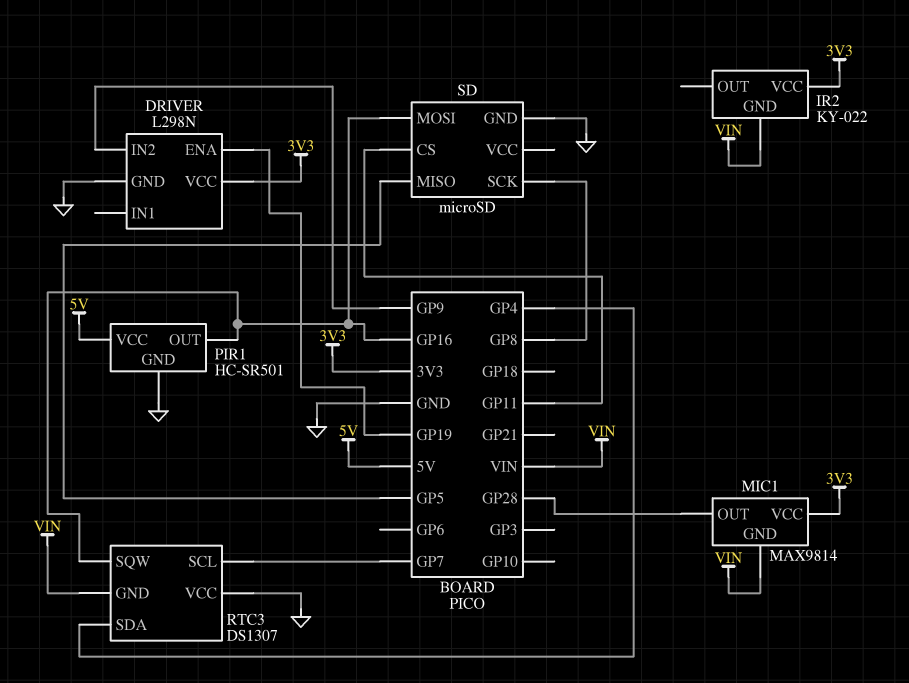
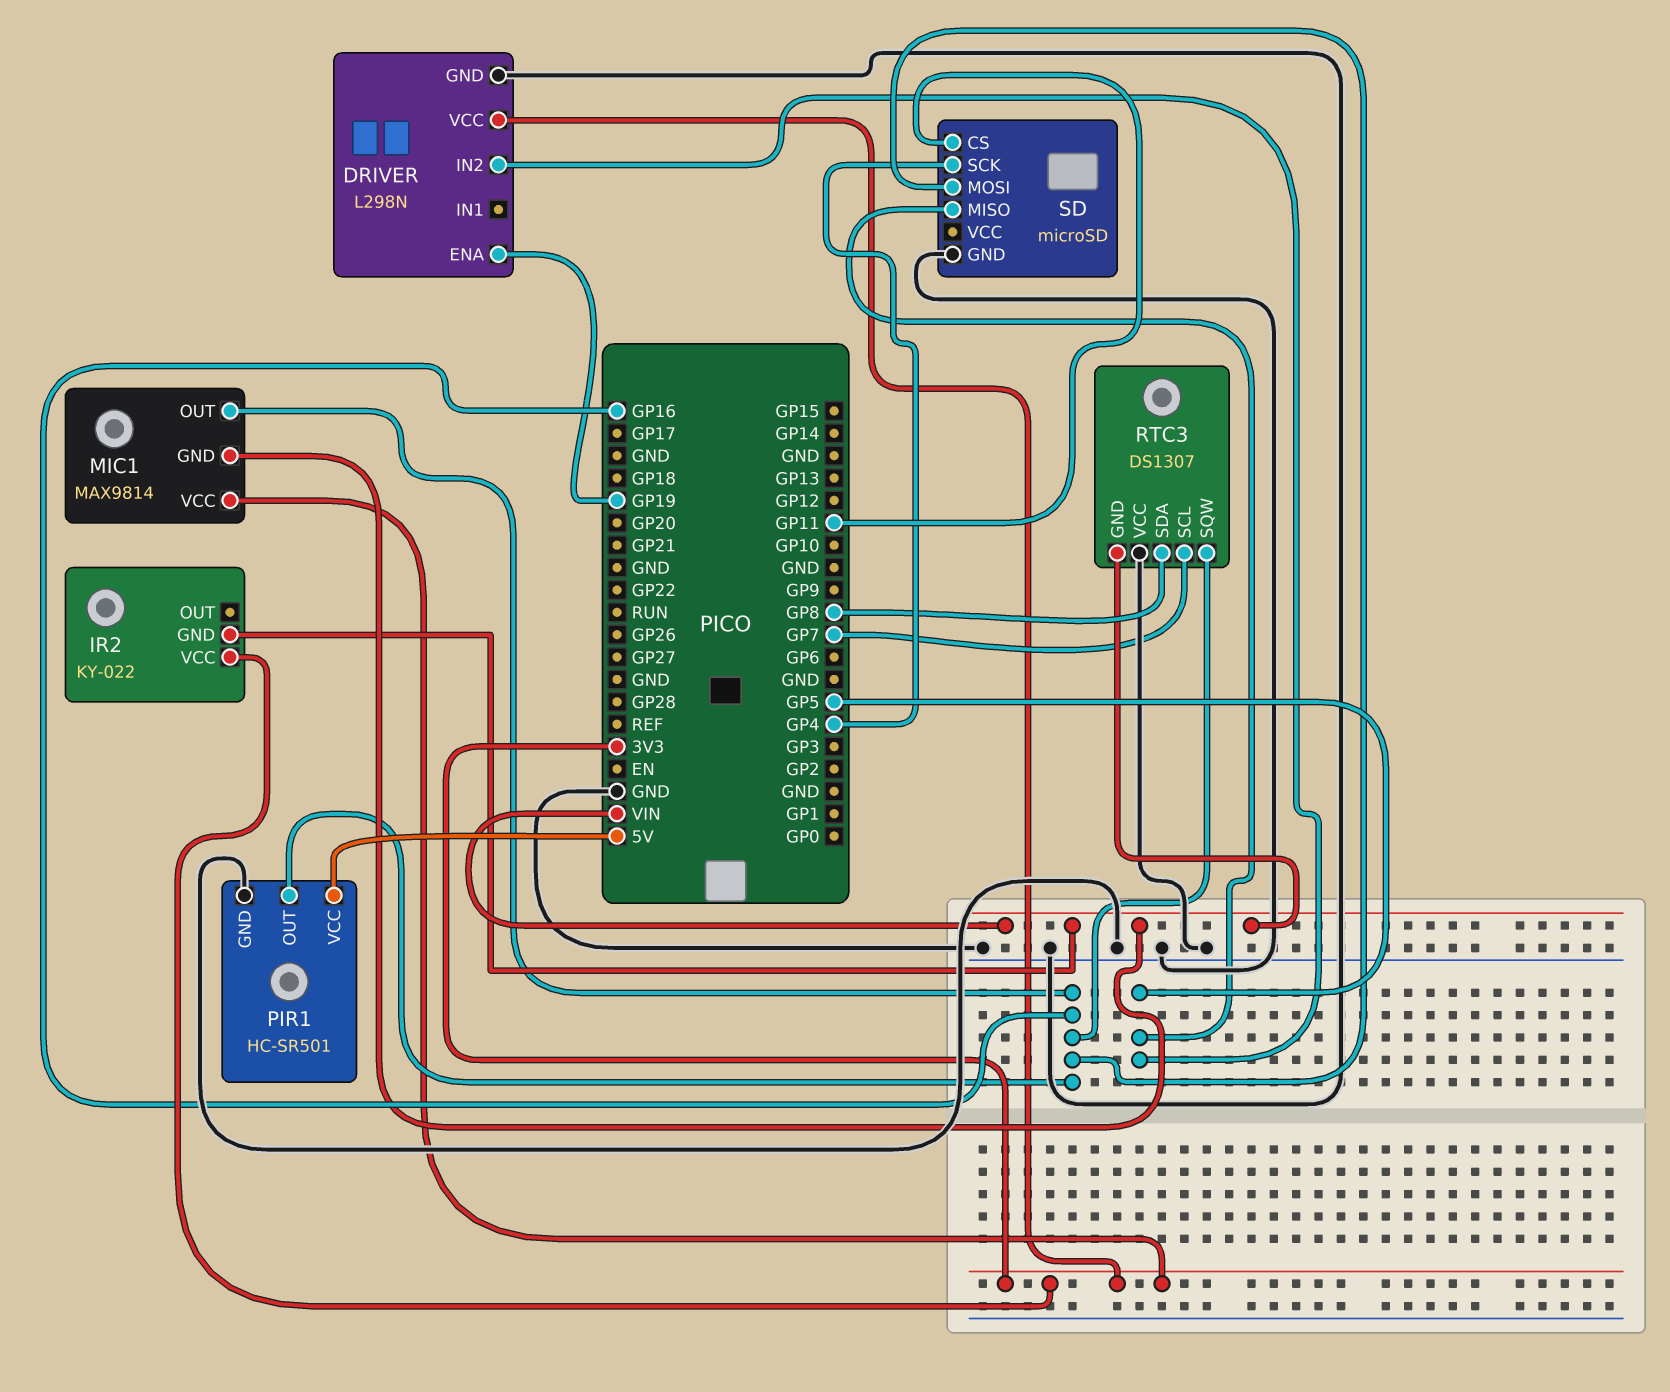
DRIVER pin IN2: GP9 -> GP5
MIC1 pin OUT: GP28 -> GP16
RTC3 pin SDA: GP4 -> GP8
SD pin SCK: GP8 -> GP4

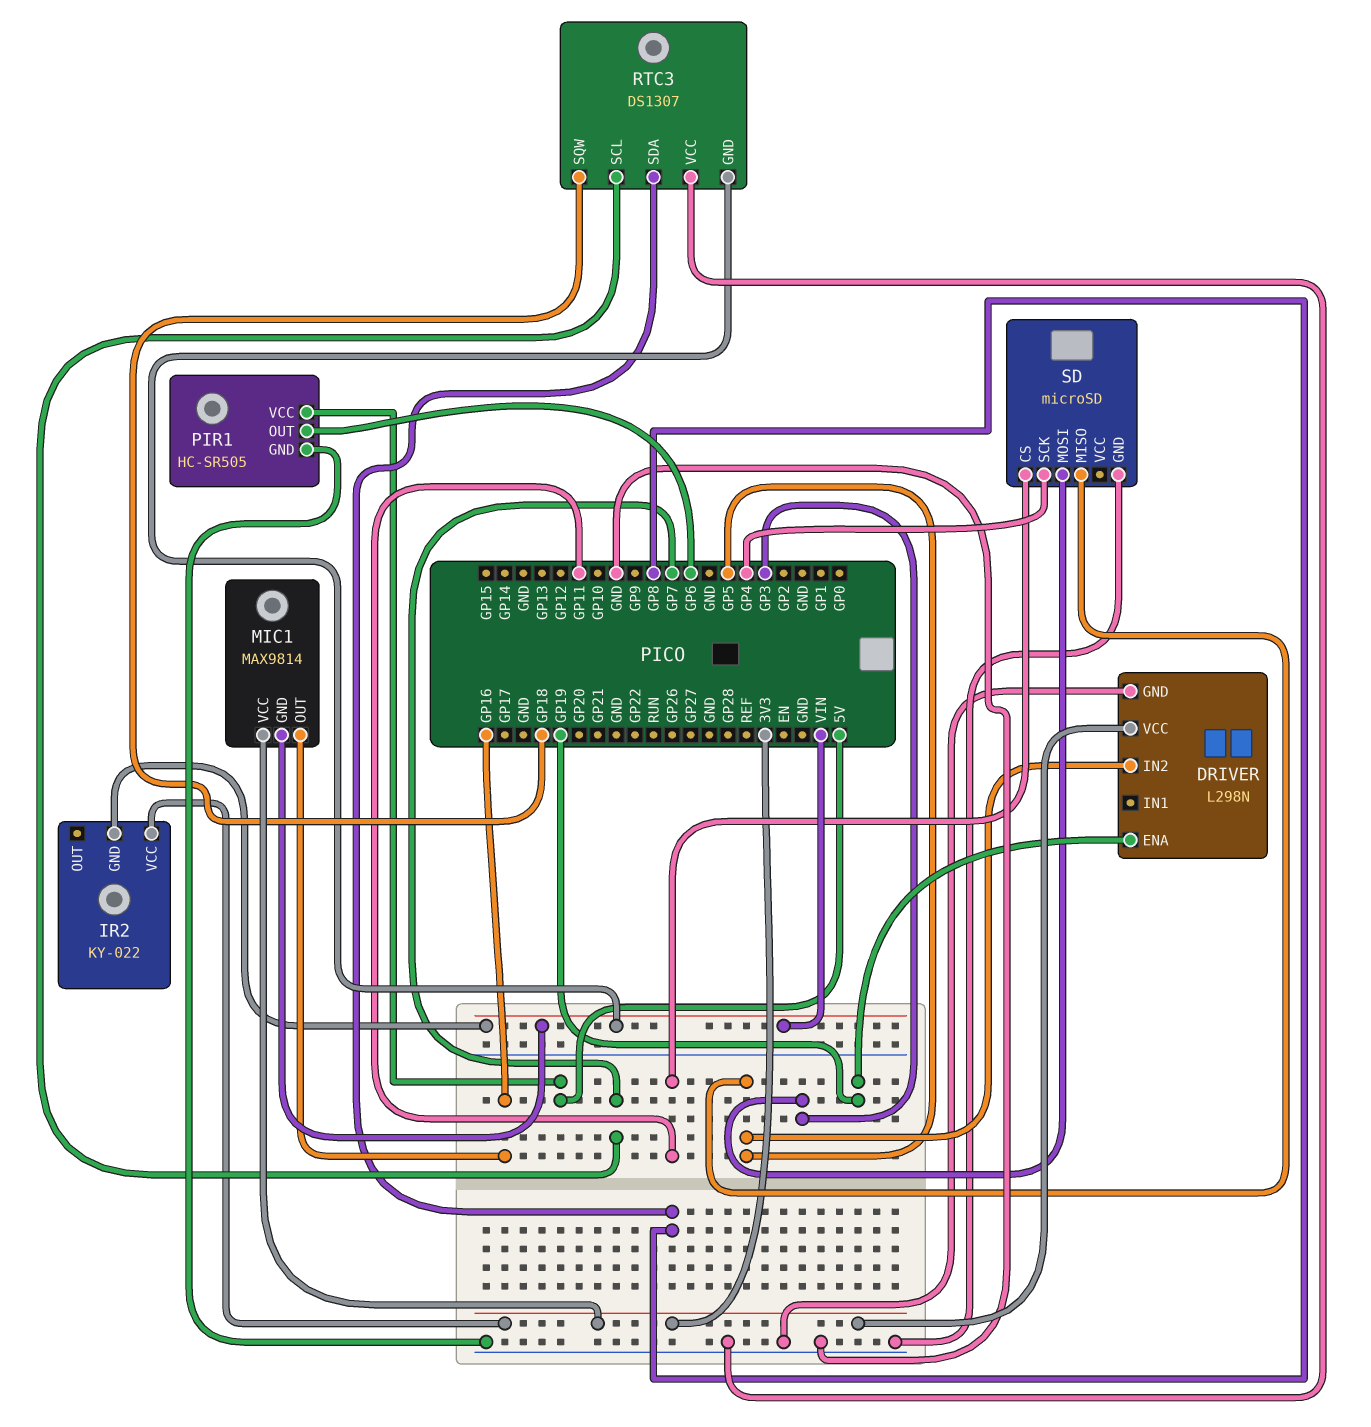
PIR1: HC-SR501 -> HC-SR505
PIR1 pin OUT: GP16 -> GP6
RTC3 pin SQW: GP16 -> GP18
SD pin MOSI: GP16 -> GP3

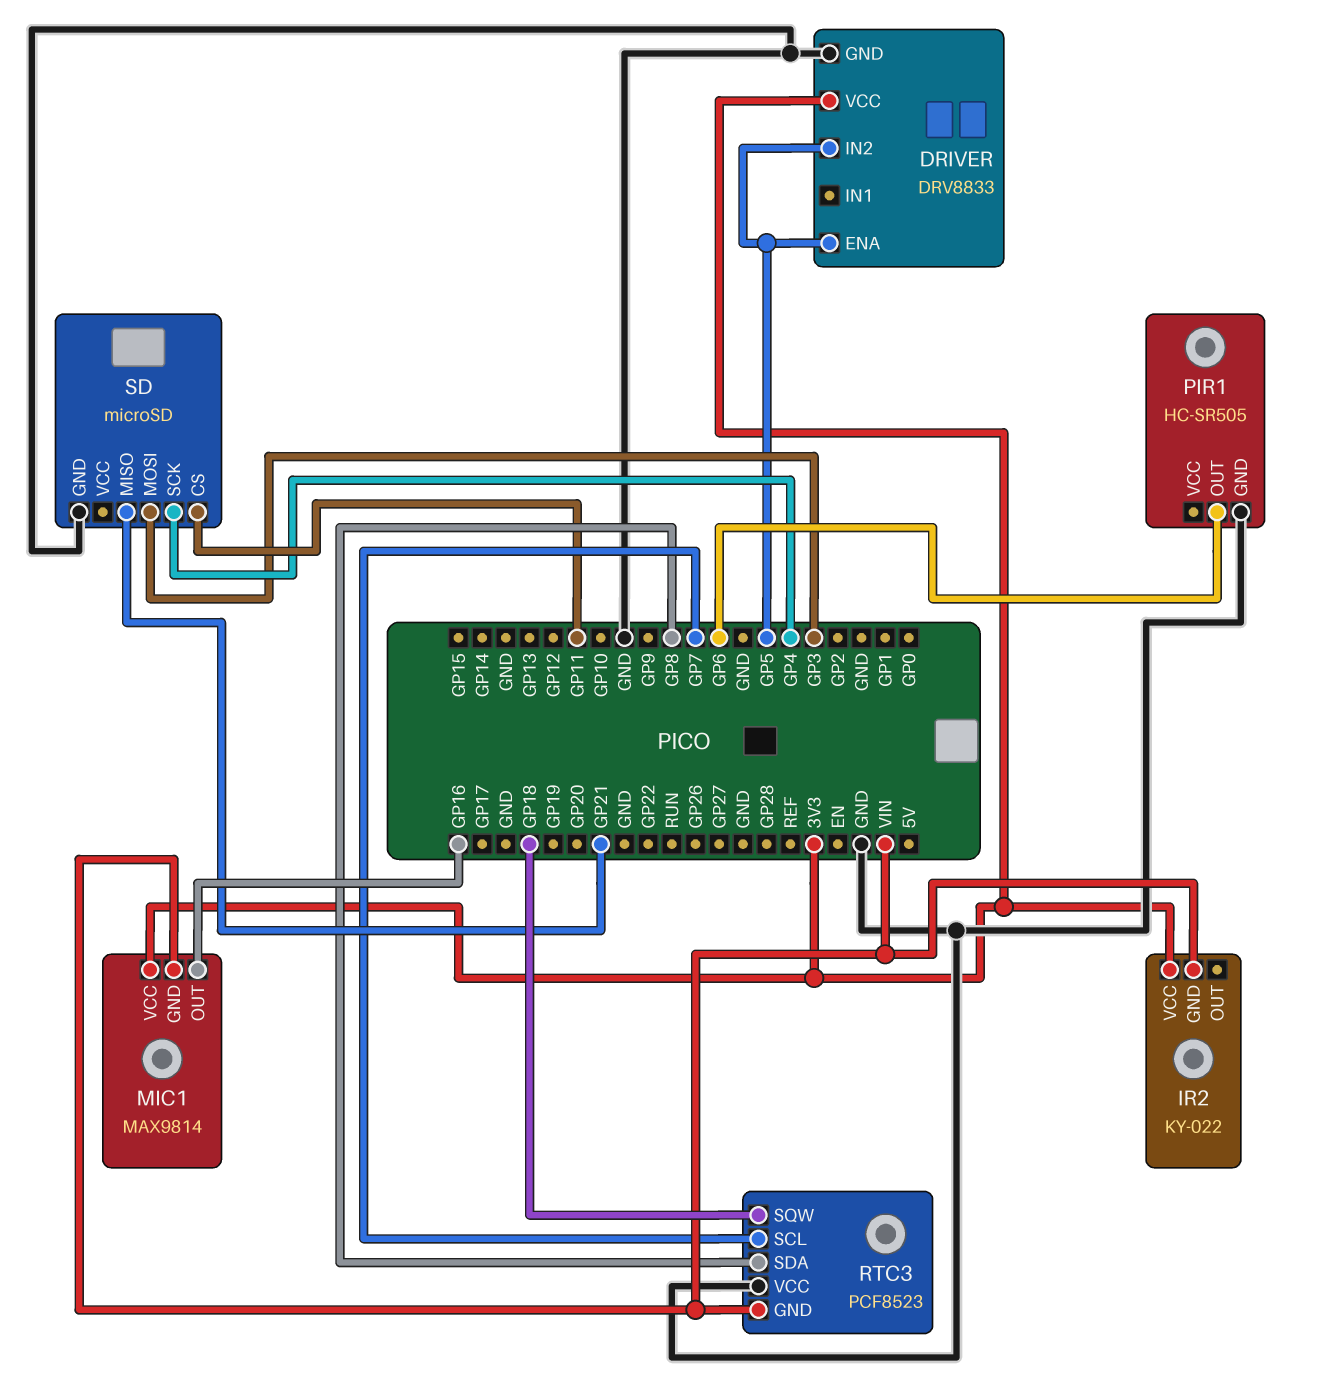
DRIVER: L298N -> DRV8833
DRIVER pin ENA: GP19 -> GP5
PIR1 pin VCC: 5V -> none
RTC3: DS1307 -> PCF8523
SD pin MISO: GP5 -> GP21

